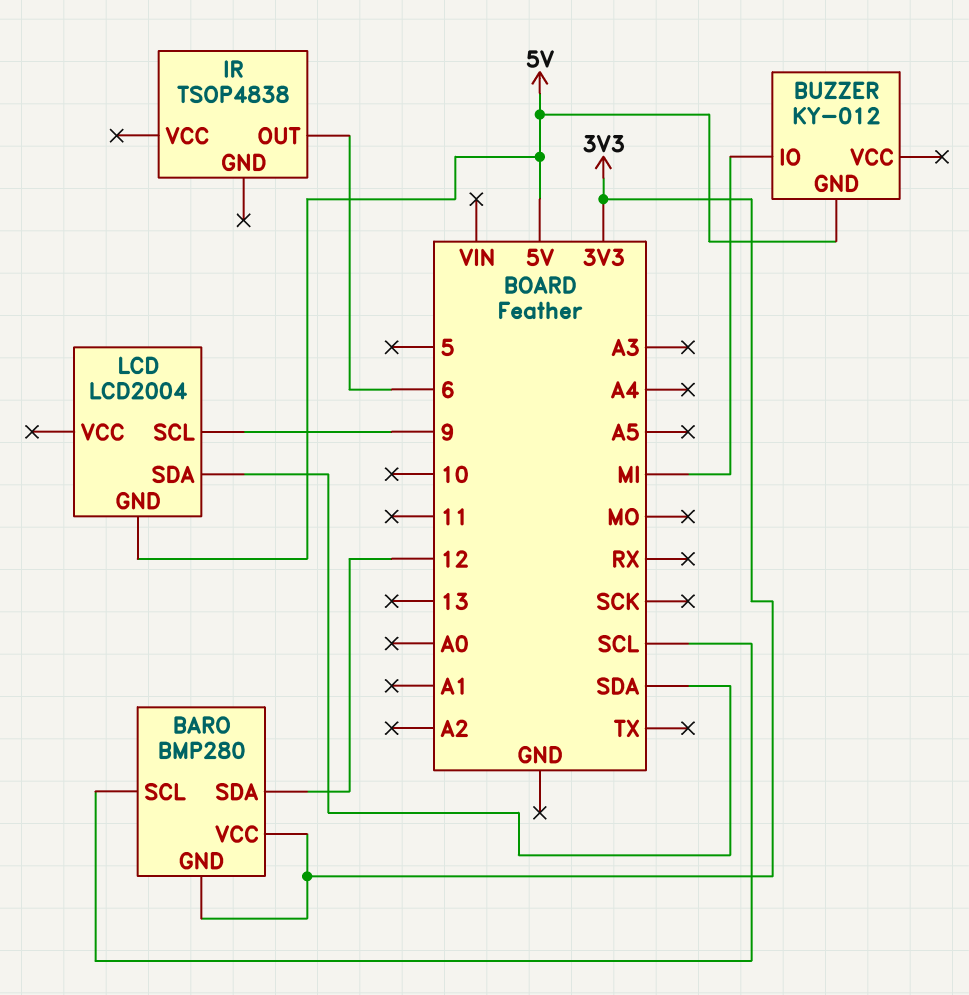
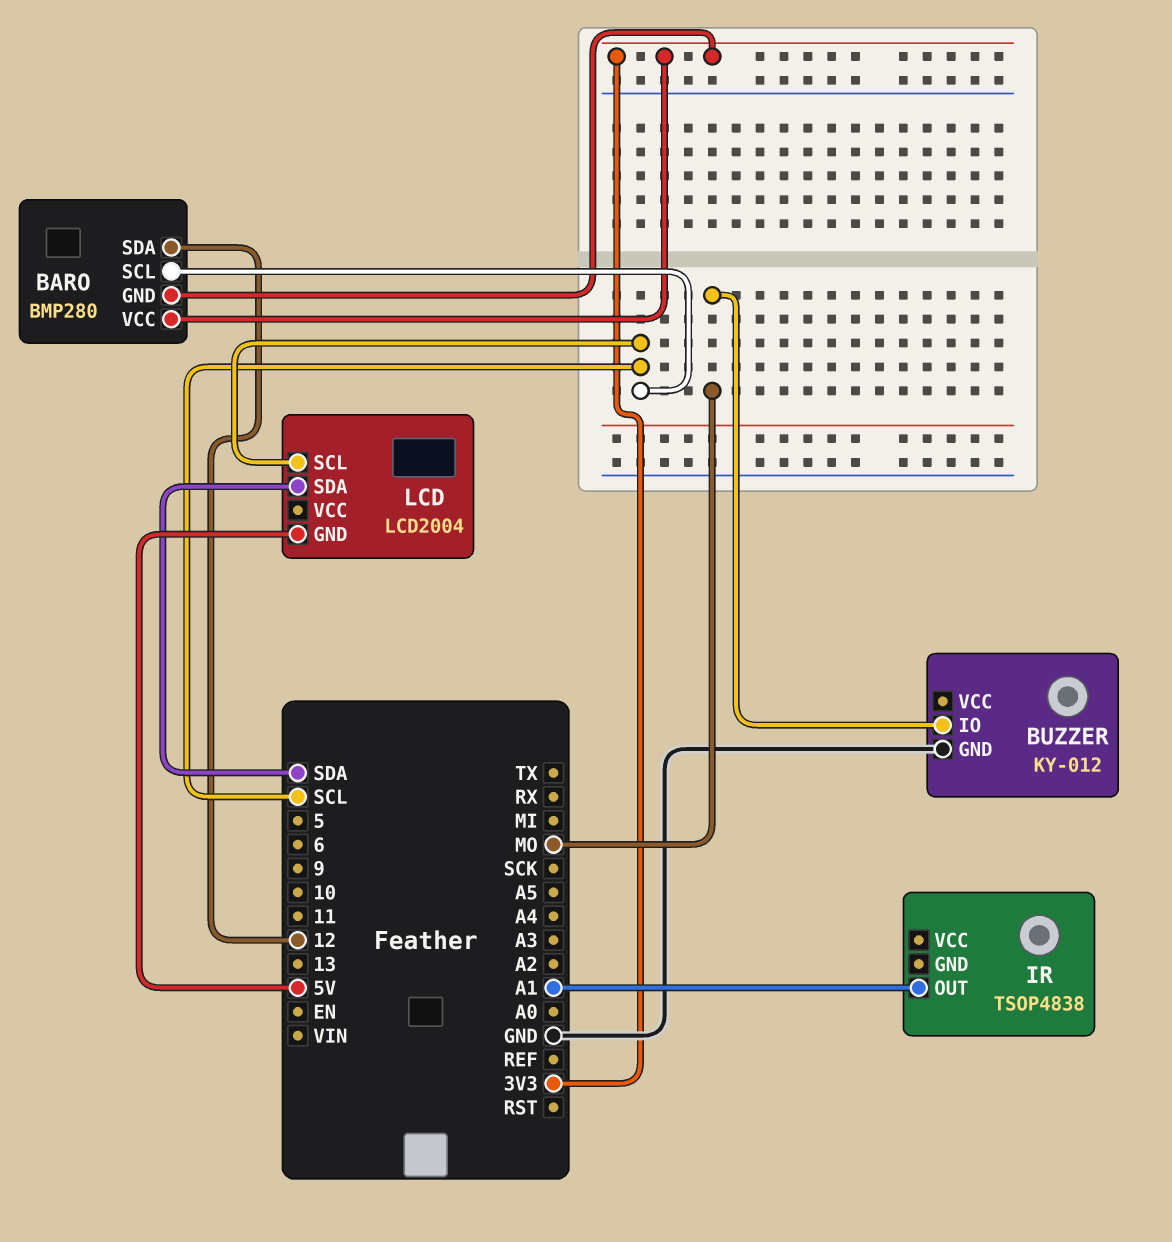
BUZZER pin GND: 5V -> GND
BUZZER pin IO: MI -> MO
IR pin OUT: 6 -> A1
LCD pin SCL: 9 -> SCL

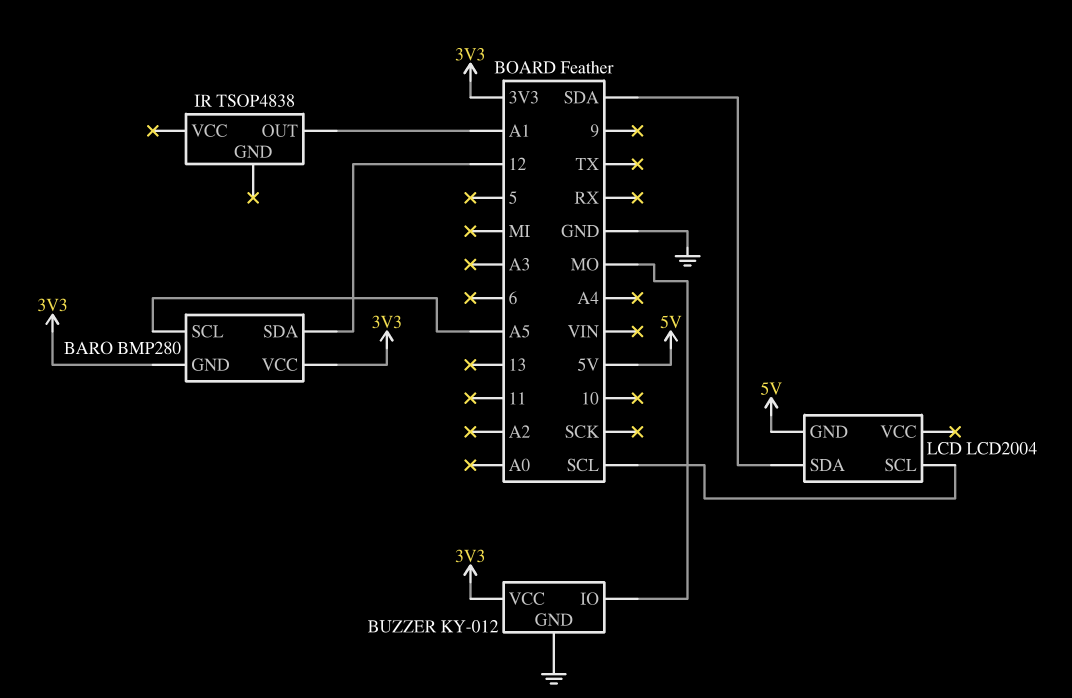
BARO pin SCL: SCL -> A5
BUZZER pin VCC: none -> 3V3

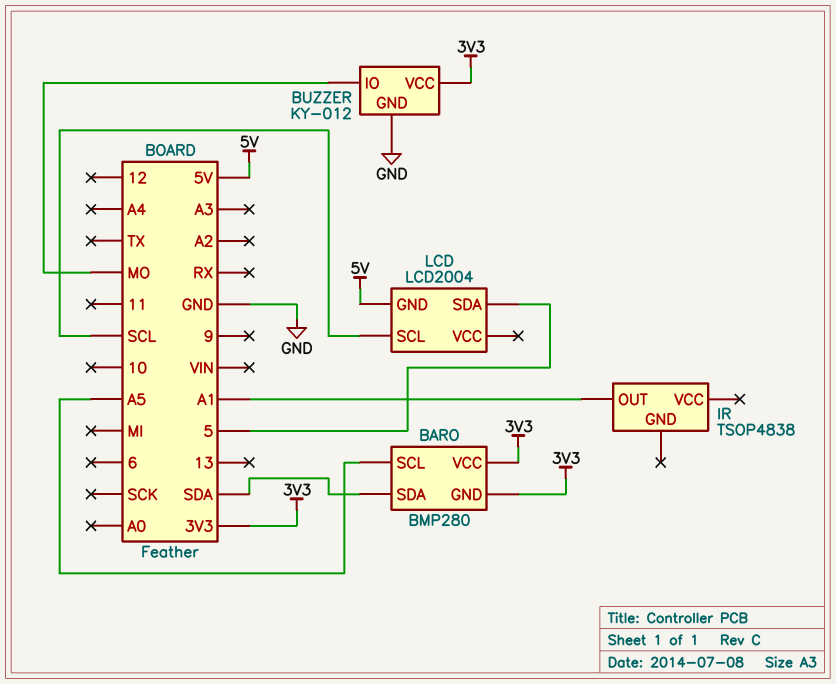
BARO pin SDA: 12 -> SDA
LCD pin SDA: SDA -> 5

